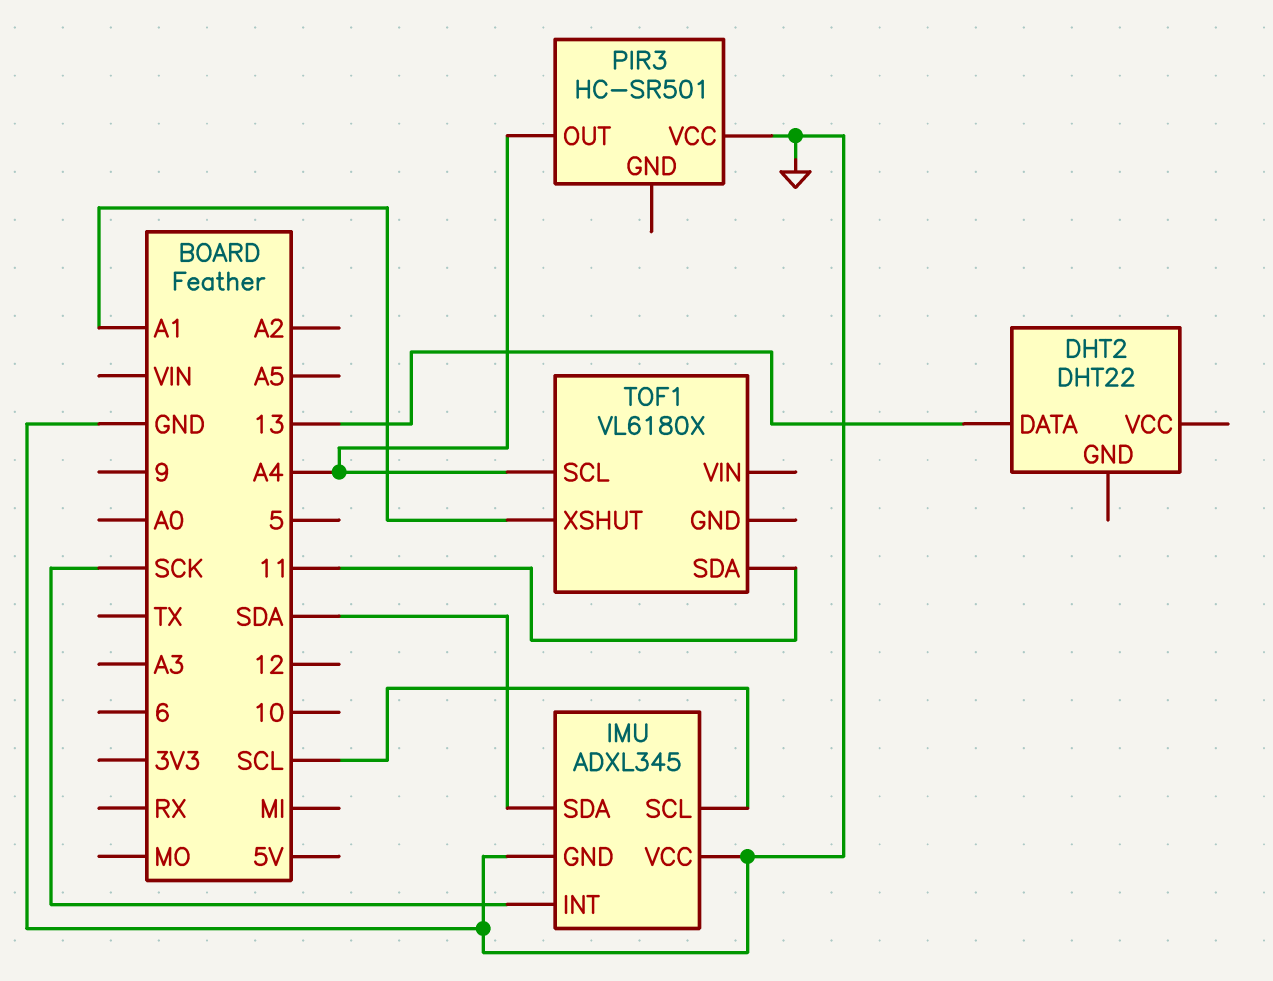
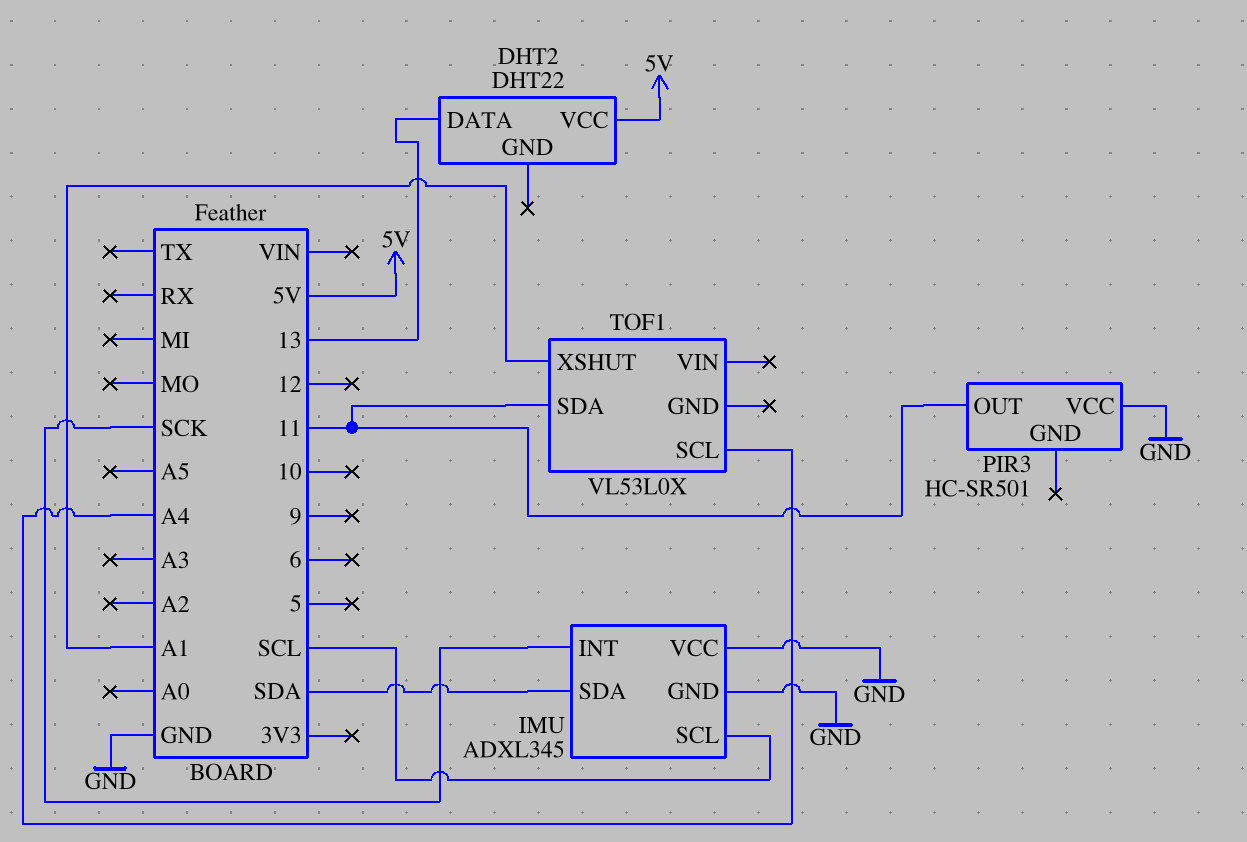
DHT2 pin VCC: none -> 5V
PIR3 pin OUT: A4 -> 11
TOF1: VL6180X -> VL53L0X

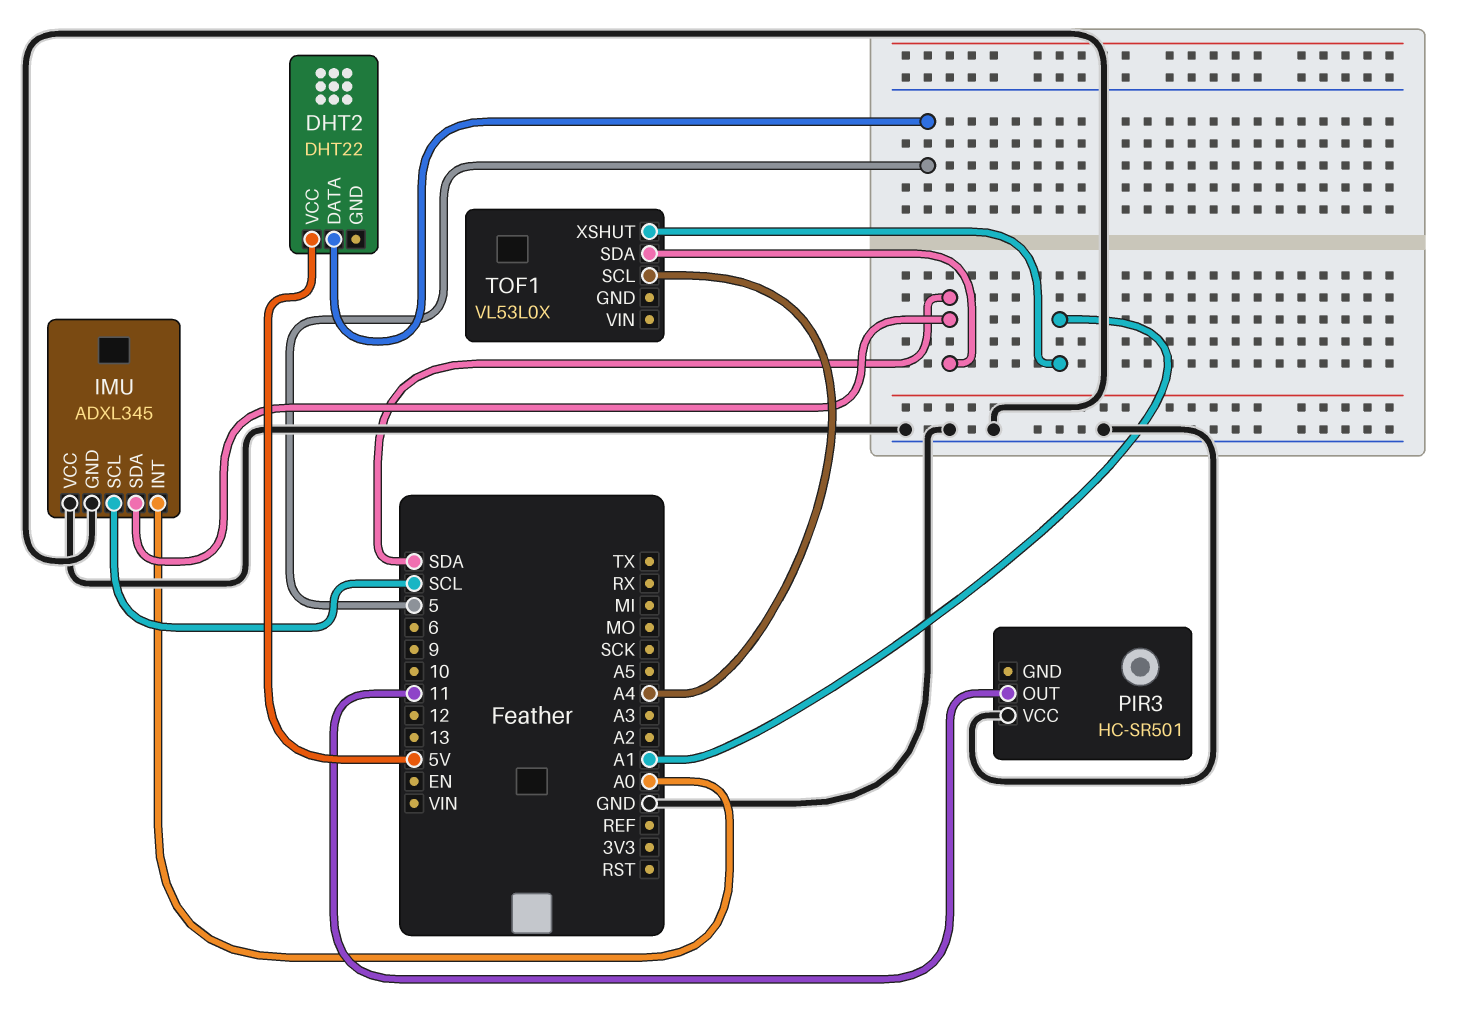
DHT2 pin DATA: 13 -> 5
IMU pin INT: SCK -> A0
TOF1 pin SDA: 11 -> SDA

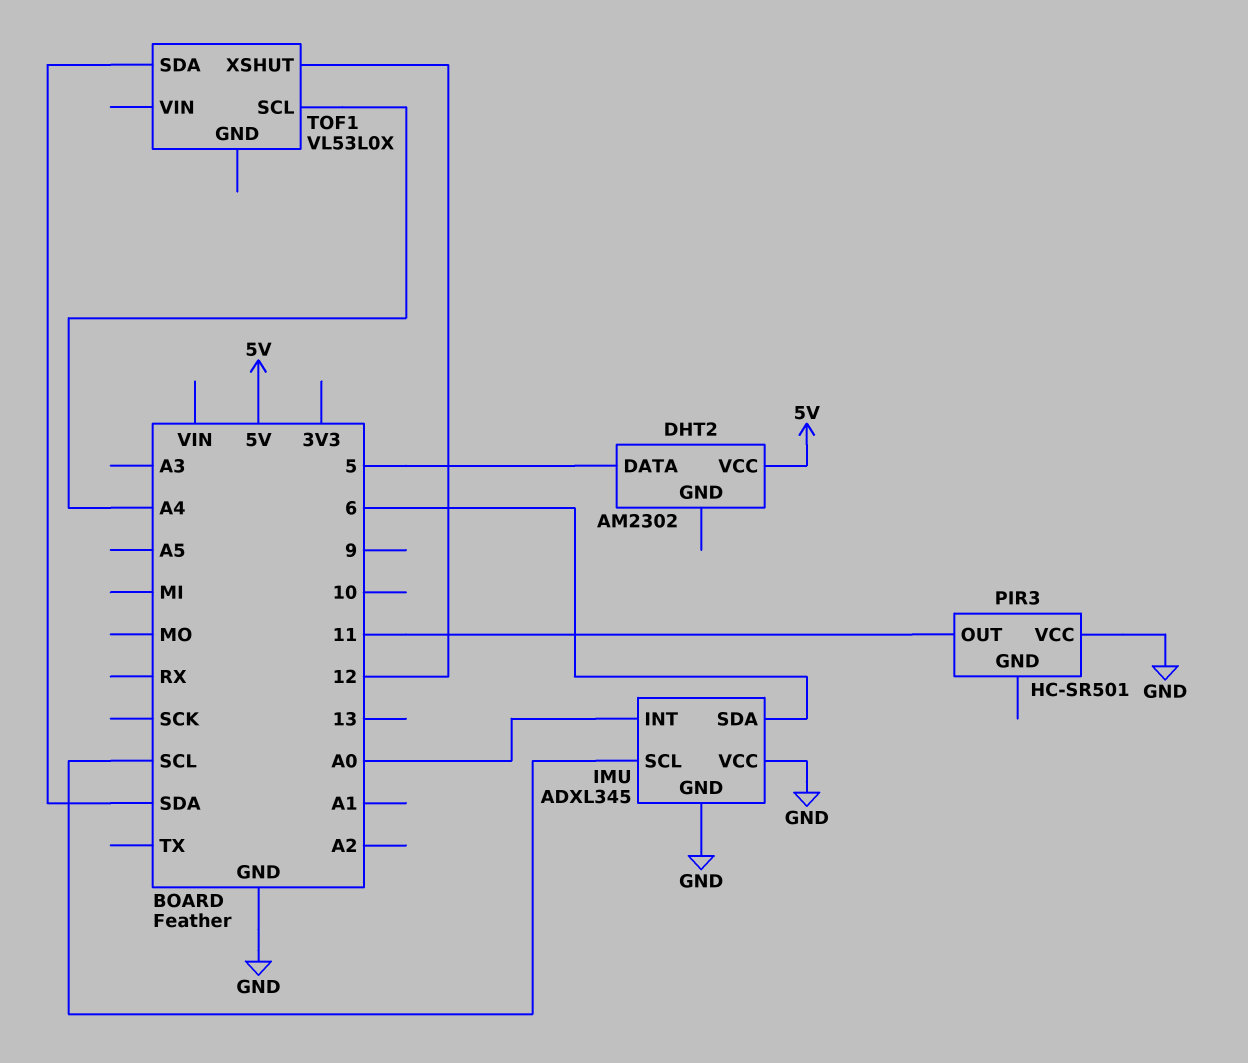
DHT2: DHT22 -> AM2302
IMU pin SDA: SDA -> 6
TOF1 pin XSHUT: A1 -> 12

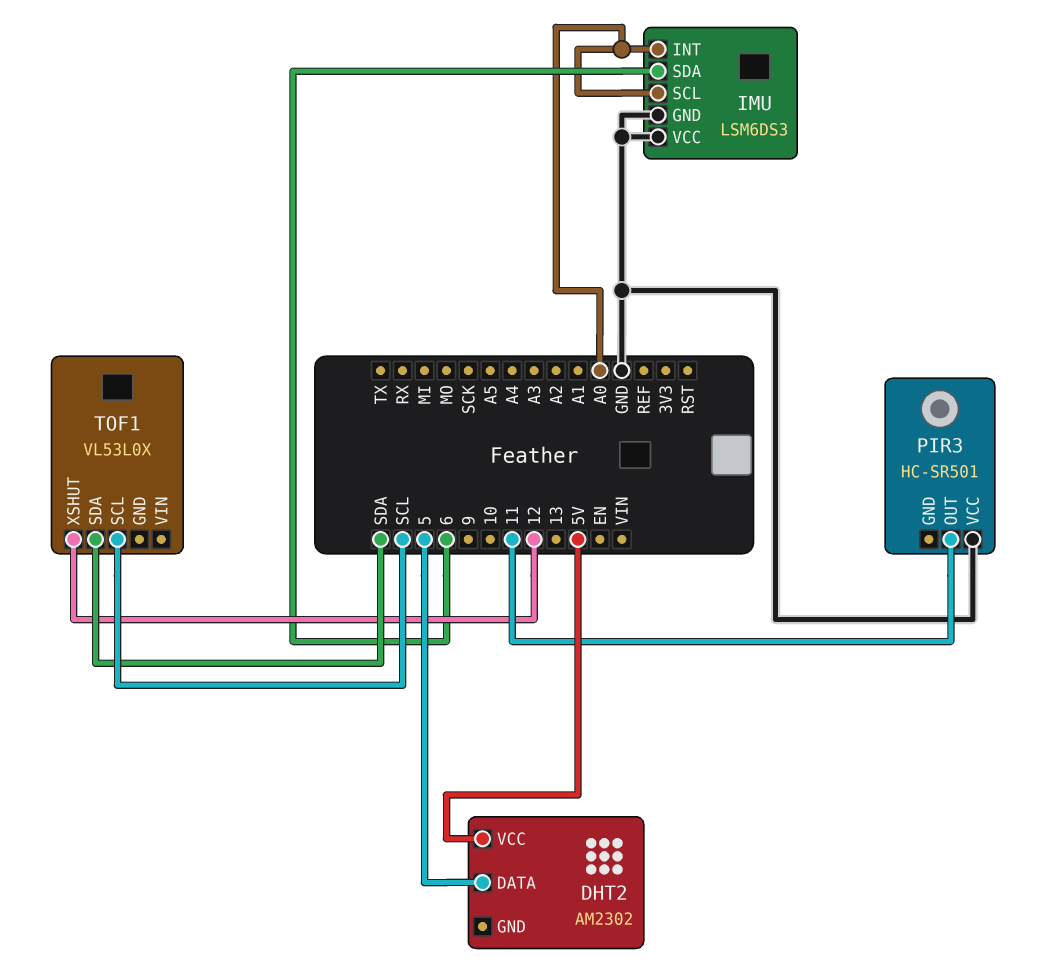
IMU: ADXL345 -> LSM6DS3
IMU pin SCL: SCL -> A0
TOF1 pin SCL: A4 -> SCL

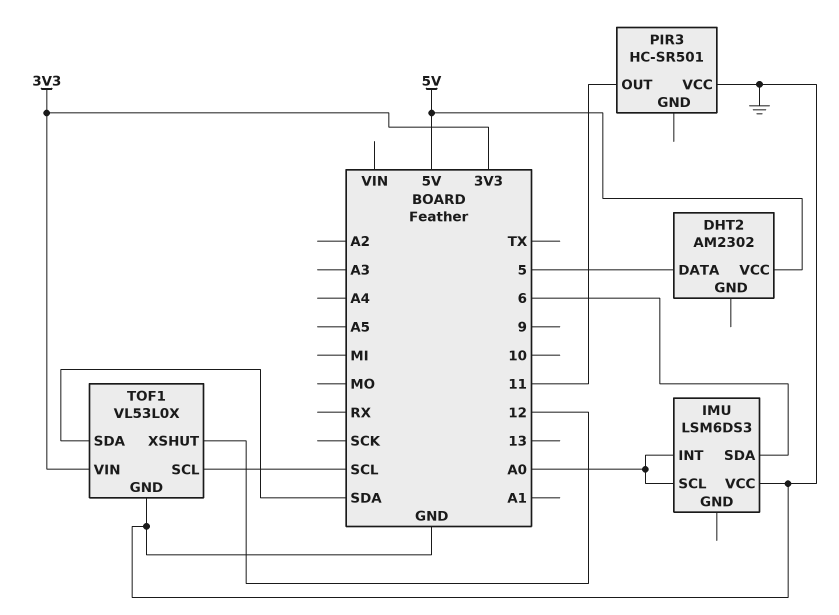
IMU pin GND: GND -> none
TOF1 pin GND: none -> GND
TOF1 pin VIN: none -> 3V3

